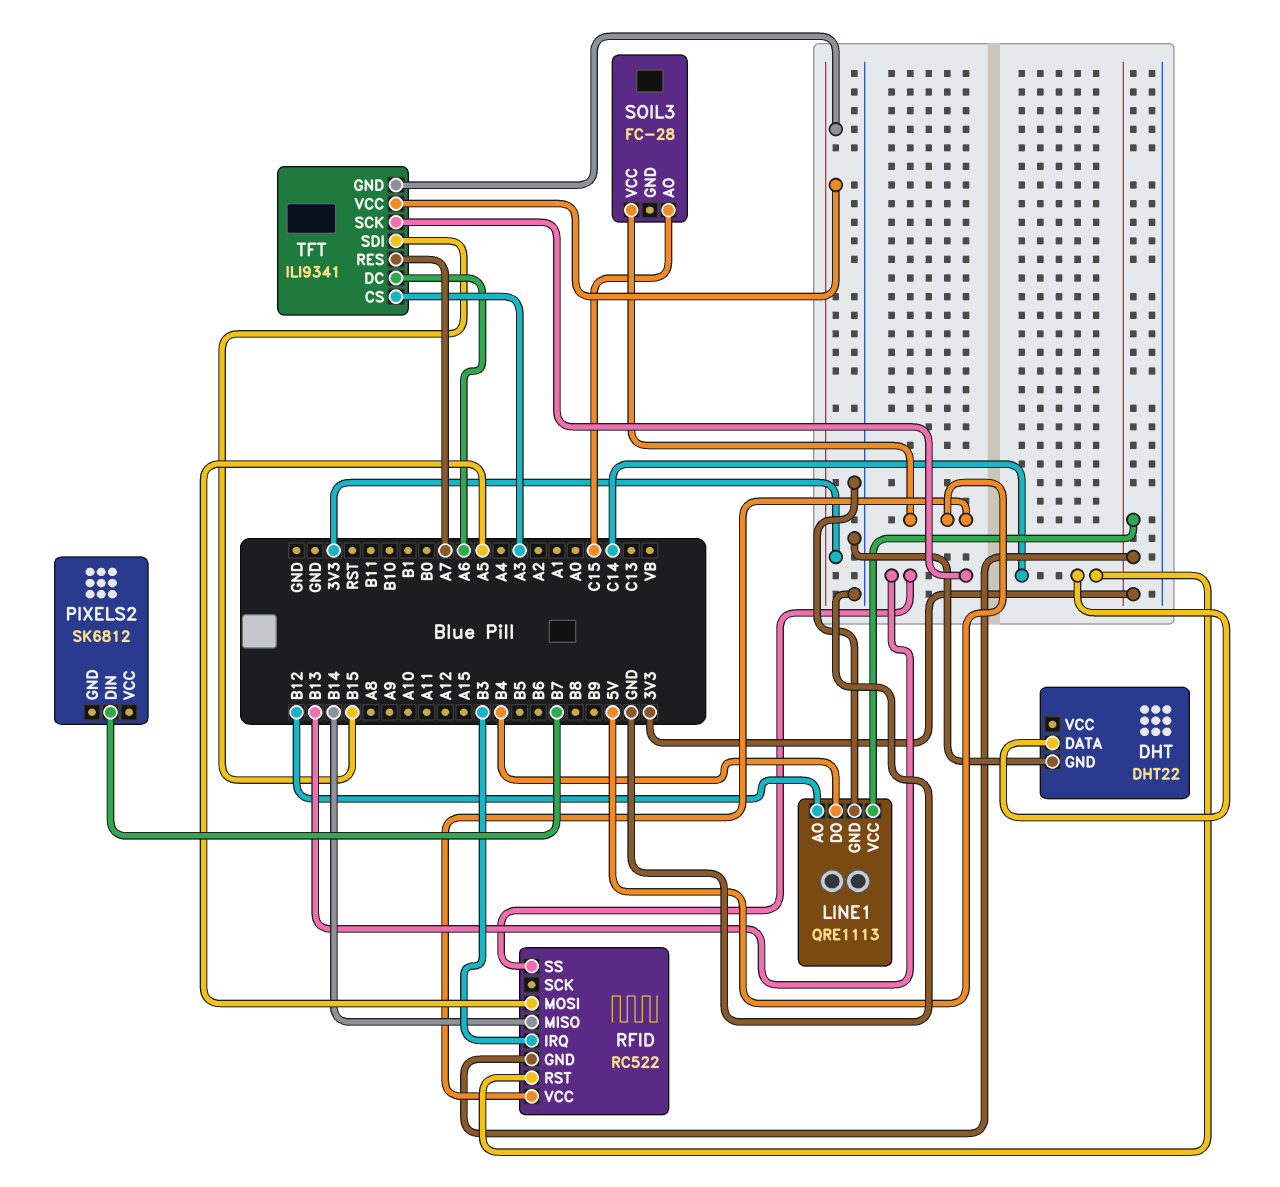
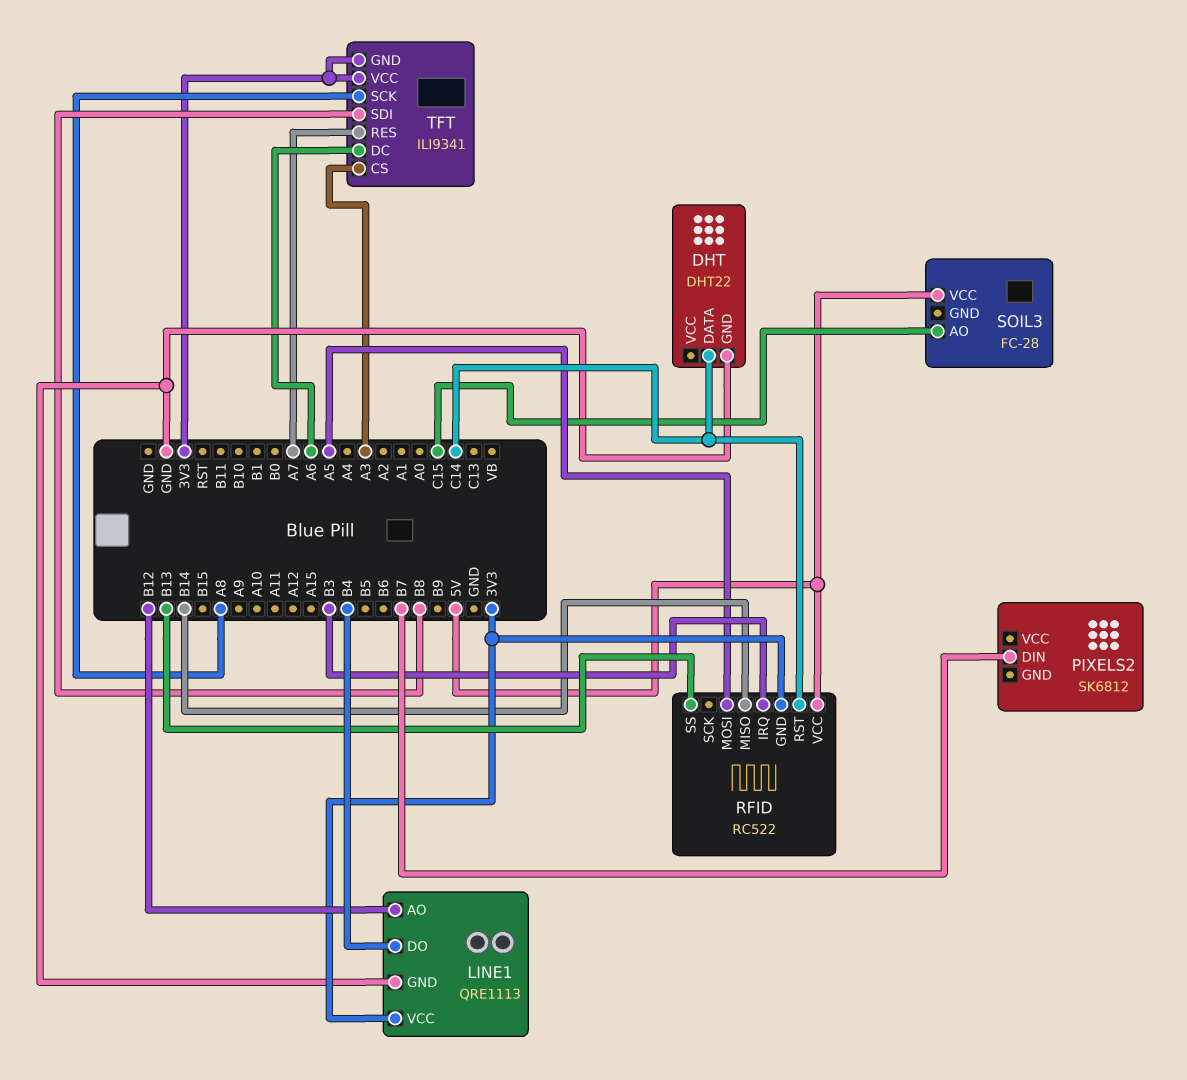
TFT pin SCK: B13 -> A8
TFT pin SDI: B15 -> B8

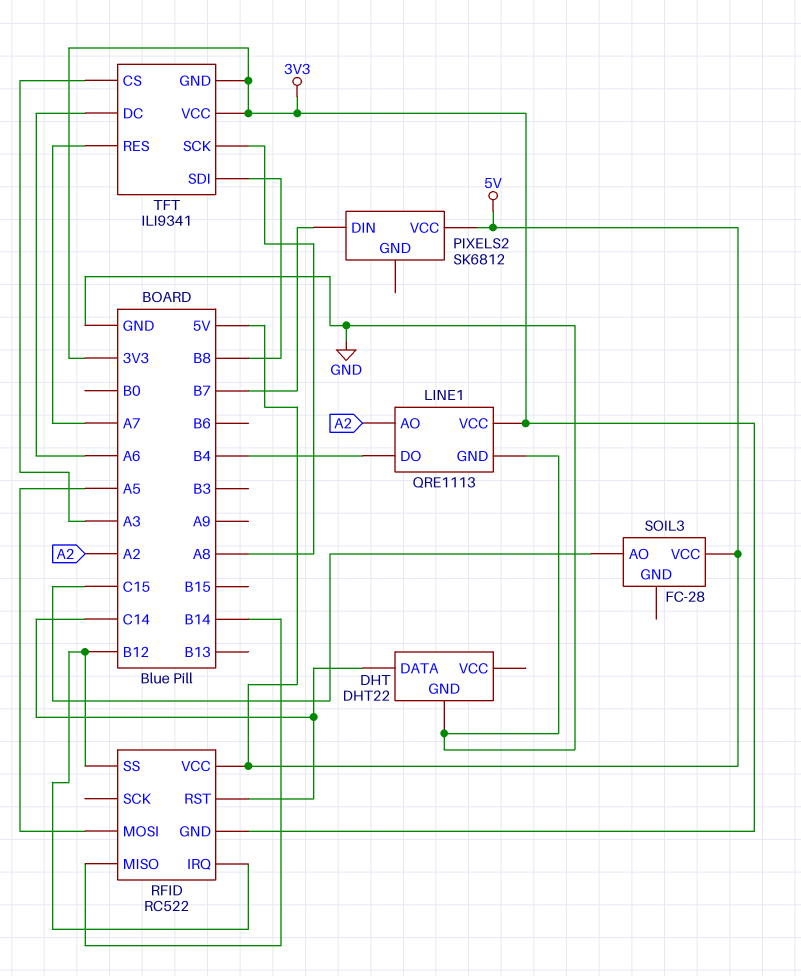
LINE1 pin AO: B12 -> A2
PIXELS2 pin VCC: none -> 5V
RFID pin IRQ: B3 -> B12
RFID pin SS: B13 -> B12

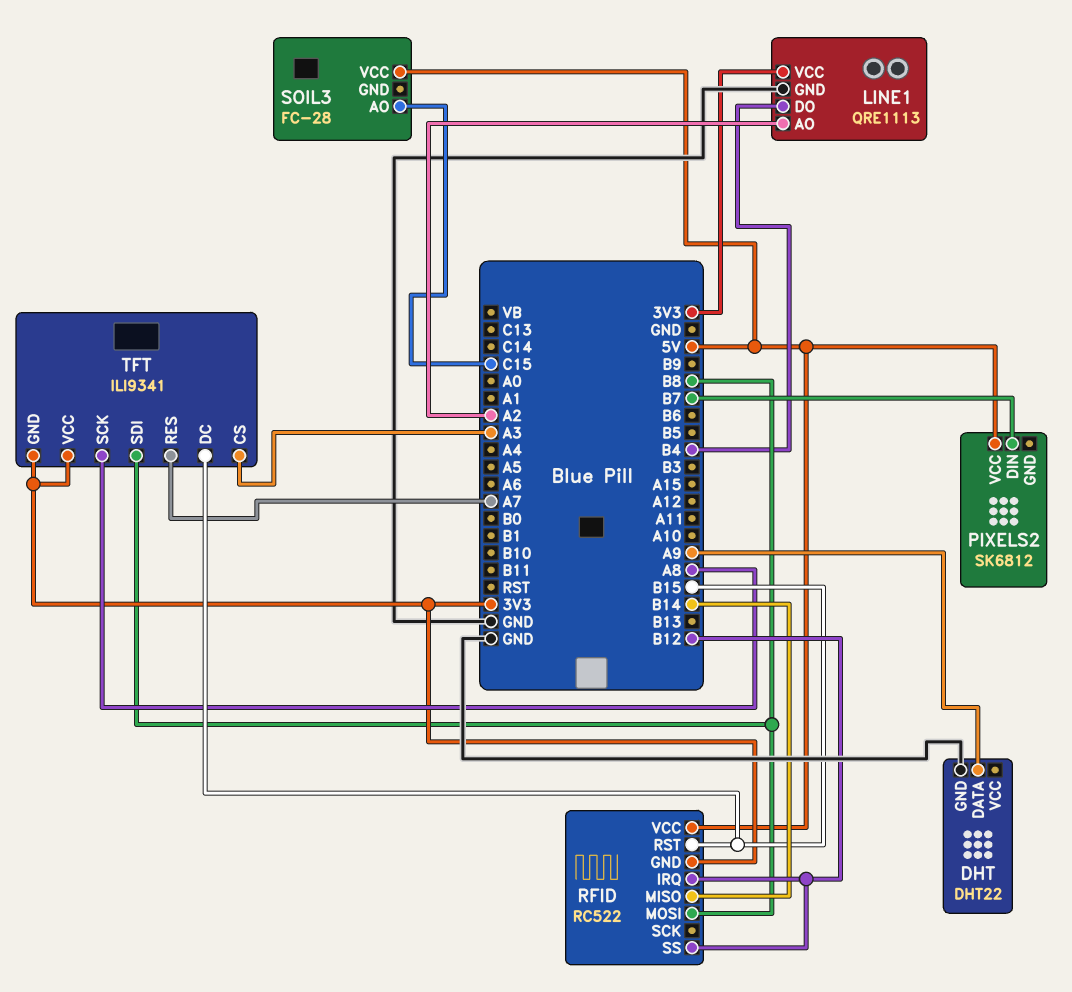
DHT pin DATA: C14 -> A9
RFID pin MOSI: A5 -> B8
RFID pin RST: C14 -> B15
TFT pin DC: A6 -> B15

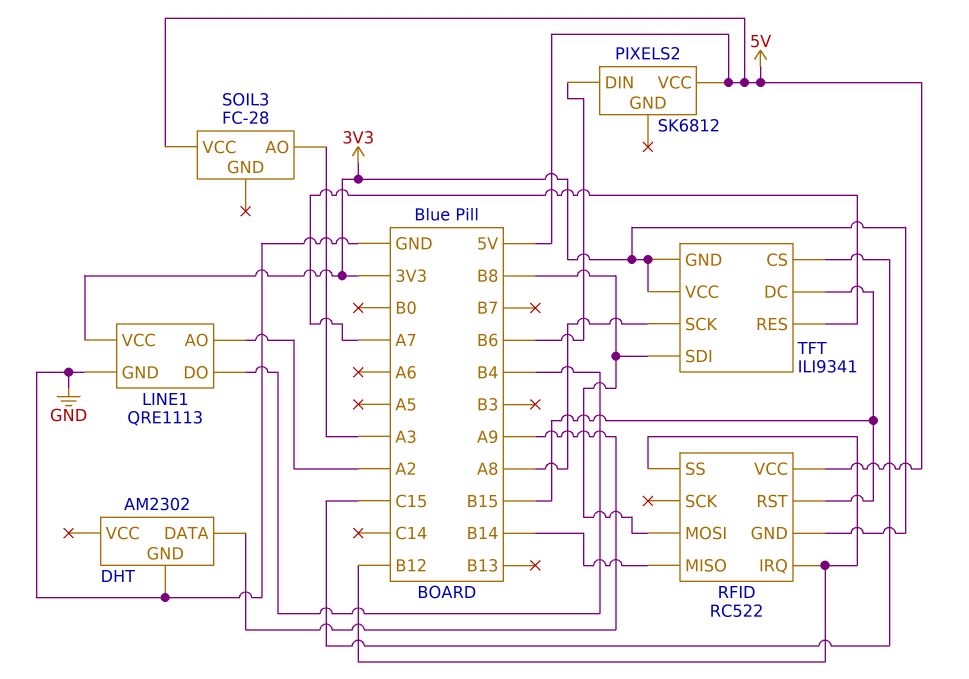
DHT: DHT22 -> AM2302
PIXELS2 pin DIN: B7 -> B6
SOIL3 pin AO: C15 -> A3
TFT pin CS: A3 -> C15

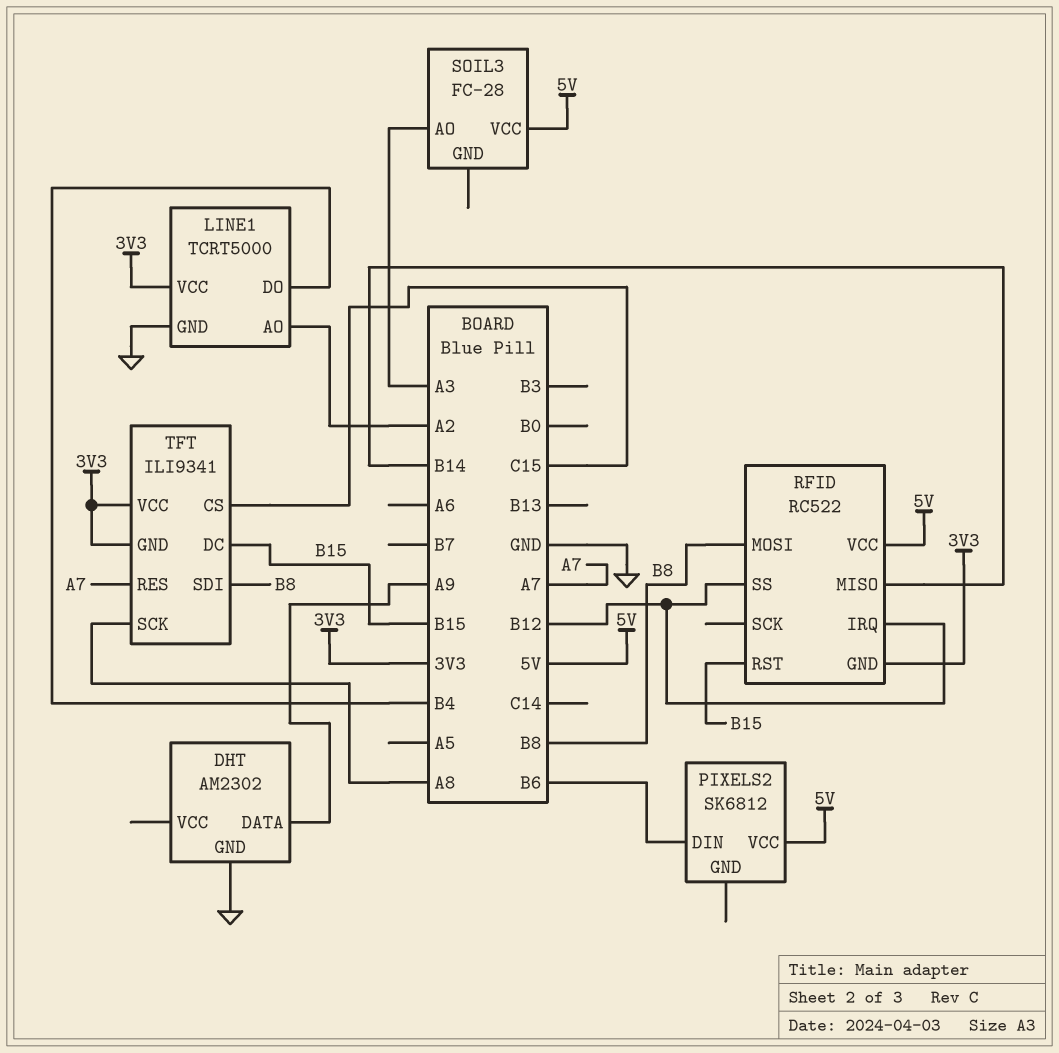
LINE1: QRE1113 -> TCRT5000

